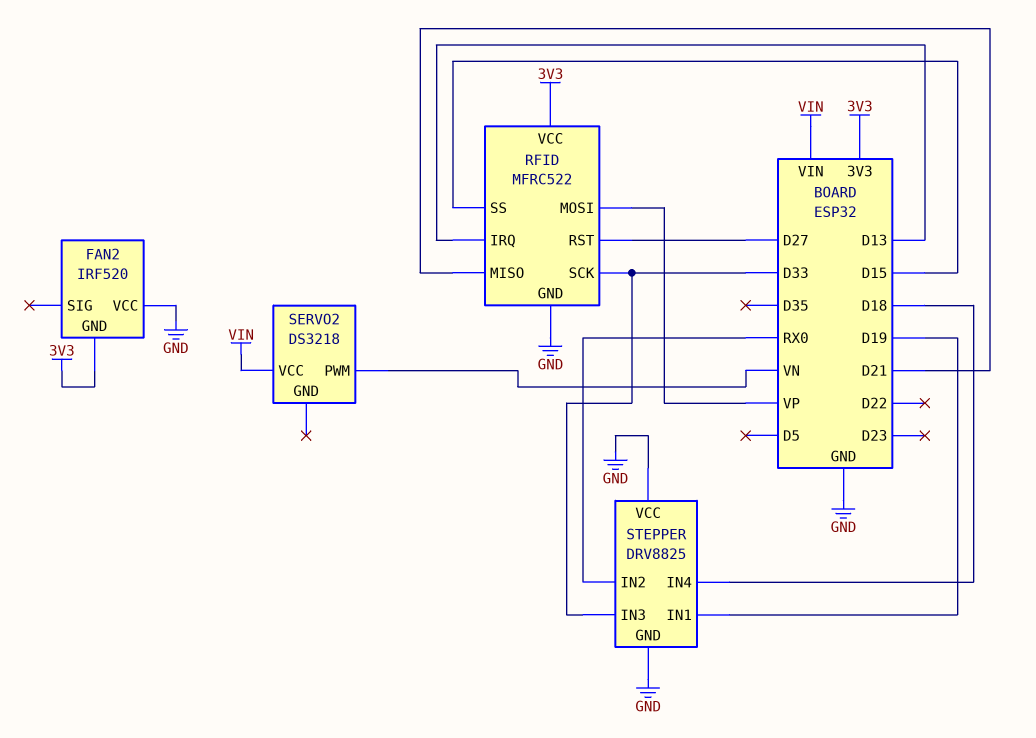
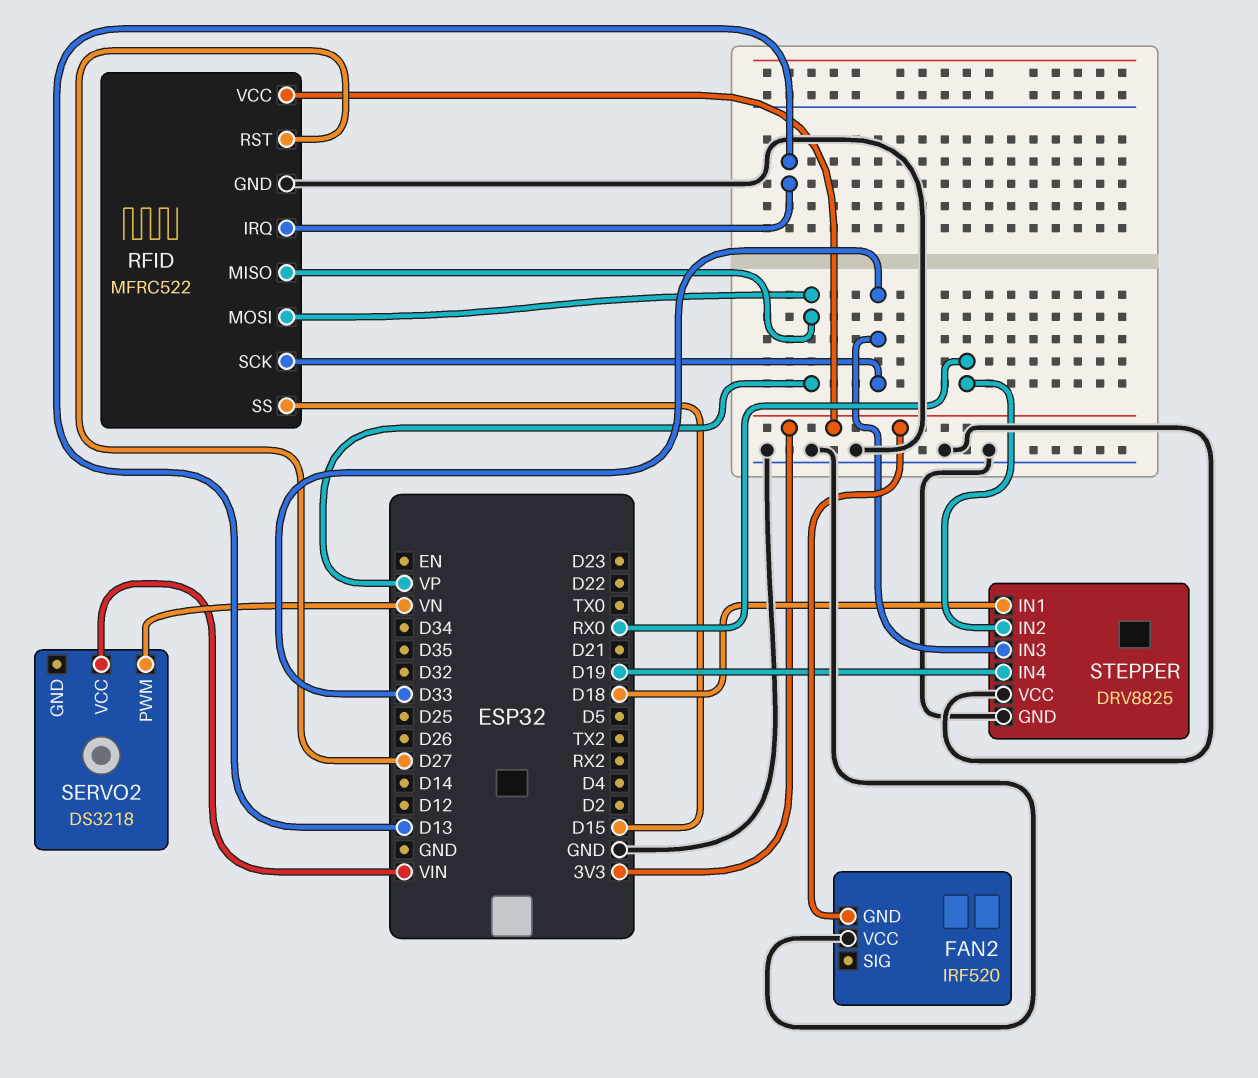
RFID pin MISO: D21 -> VP
STEPPER pin IN1: D19 -> D18
STEPPER pin IN4: D18 -> D19

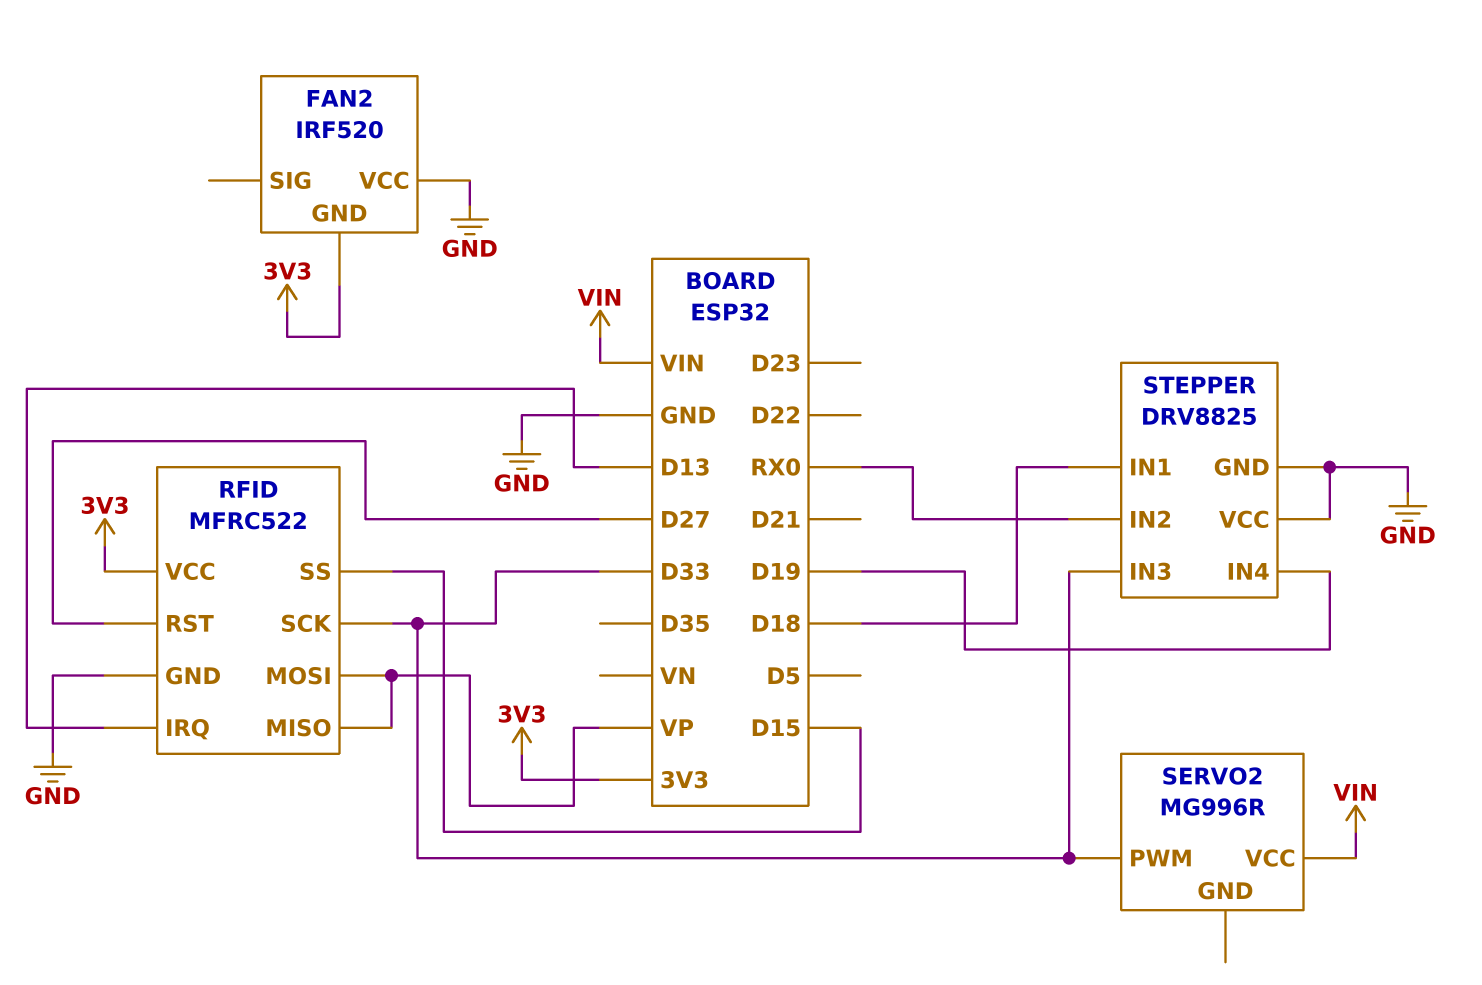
SERVO2: DS3218 -> MG996R
SERVO2 pin PWM: VN -> D33

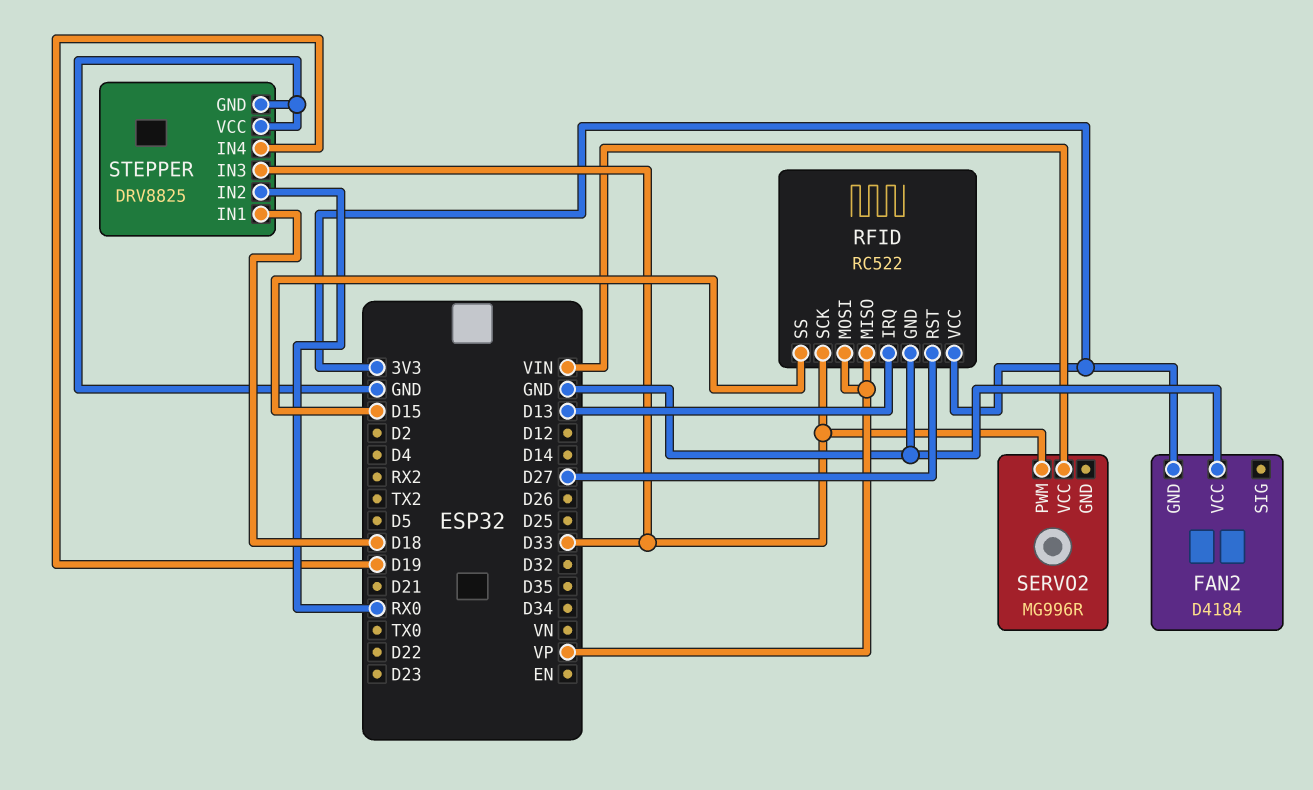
FAN2: IRF520 -> D4184
RFID: MFRC522 -> RC522

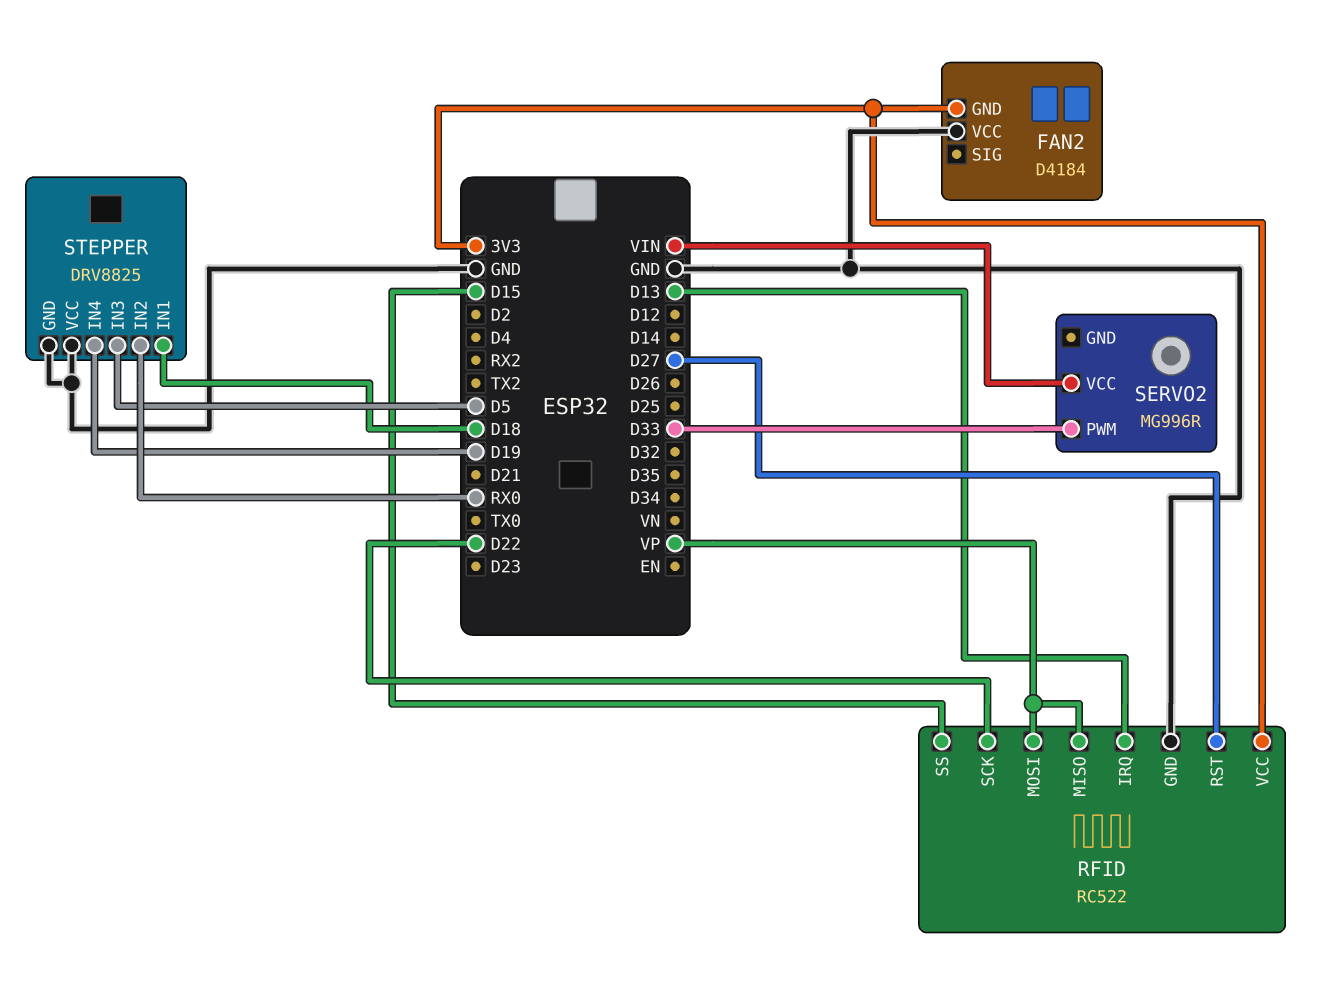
RFID pin SCK: D33 -> D22
STEPPER pin IN3: D33 -> D5

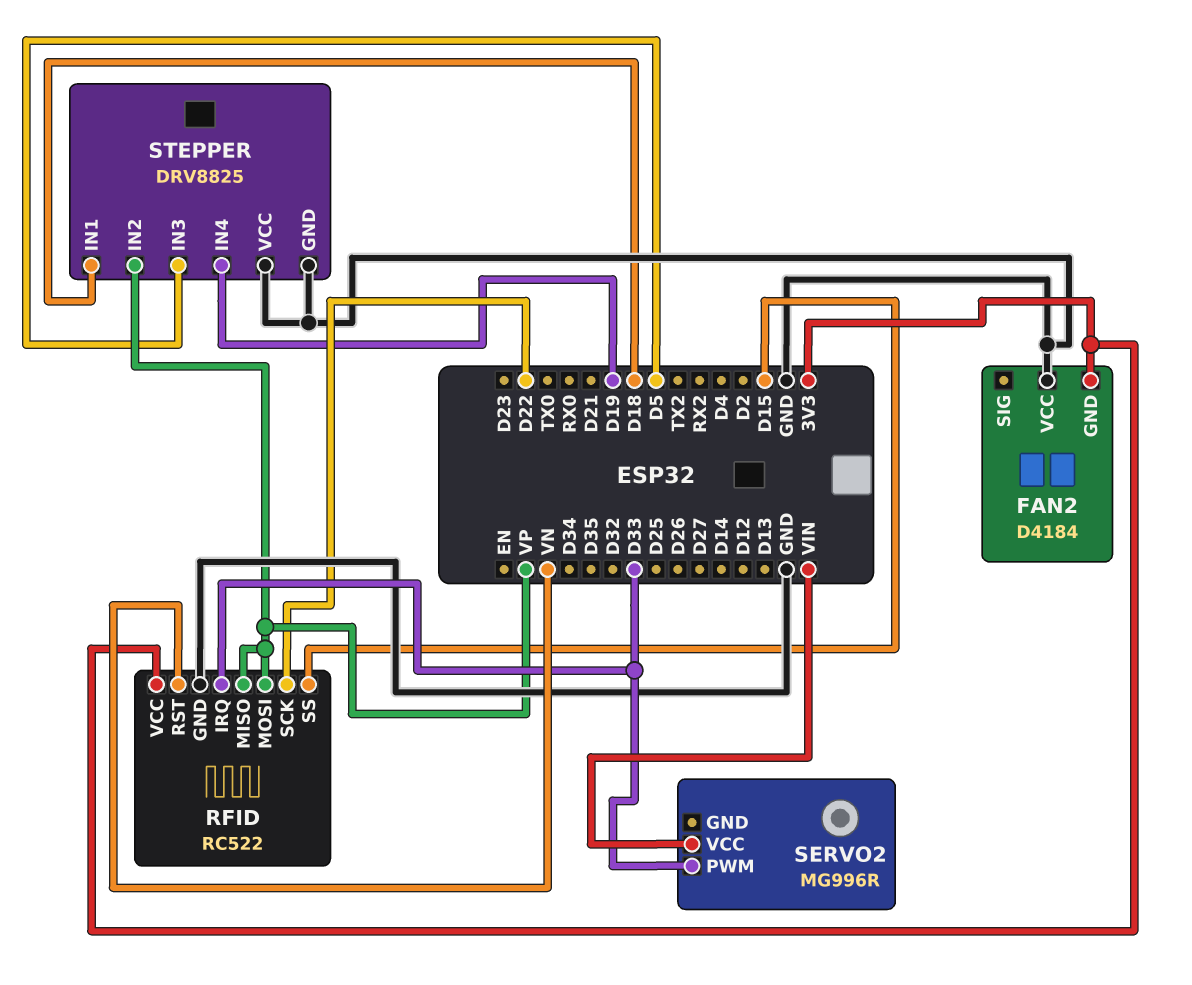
RFID pin IRQ: D13 -> D33
RFID pin RST: D27 -> VN
STEPPER pin IN2: RX0 -> VP

